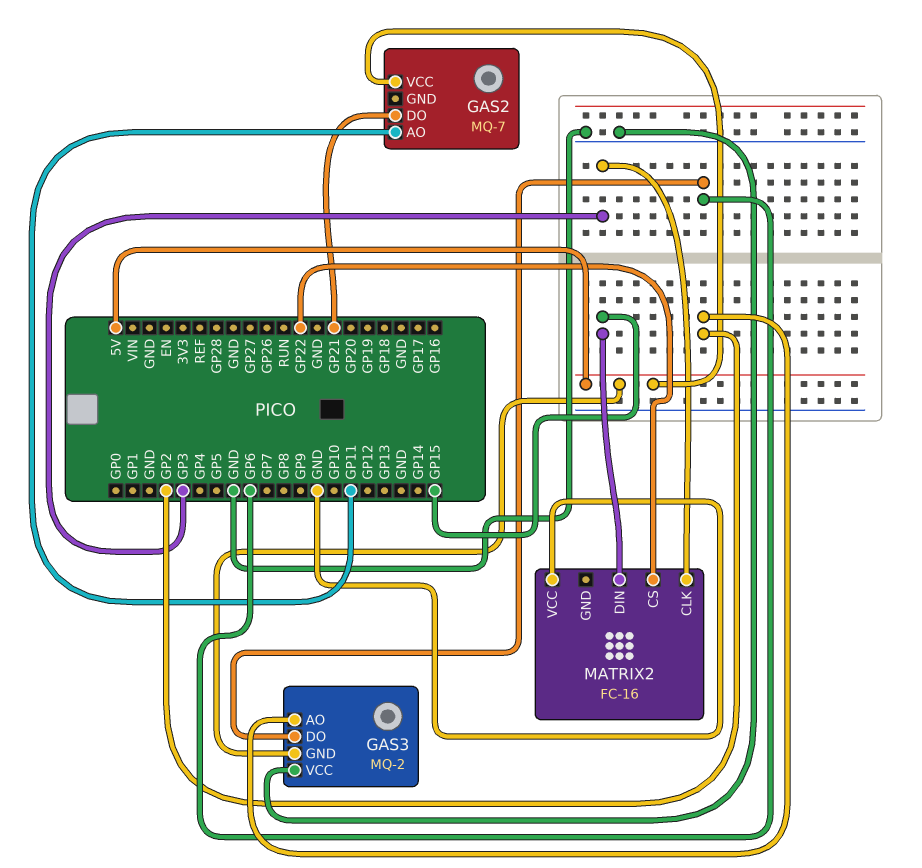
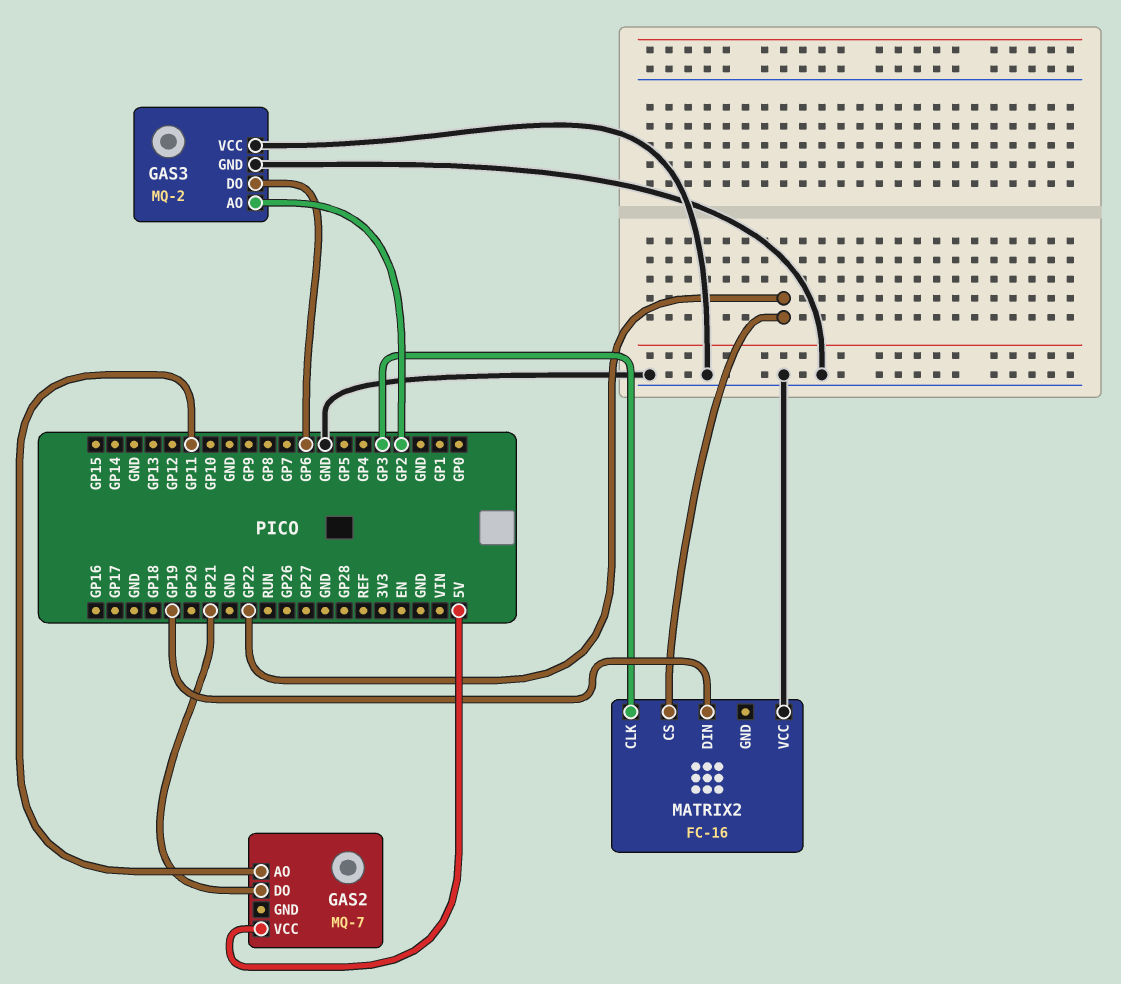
GAS3 pin GND: 5V -> GND
MATRIX2 pin DIN: GP15 -> GP19

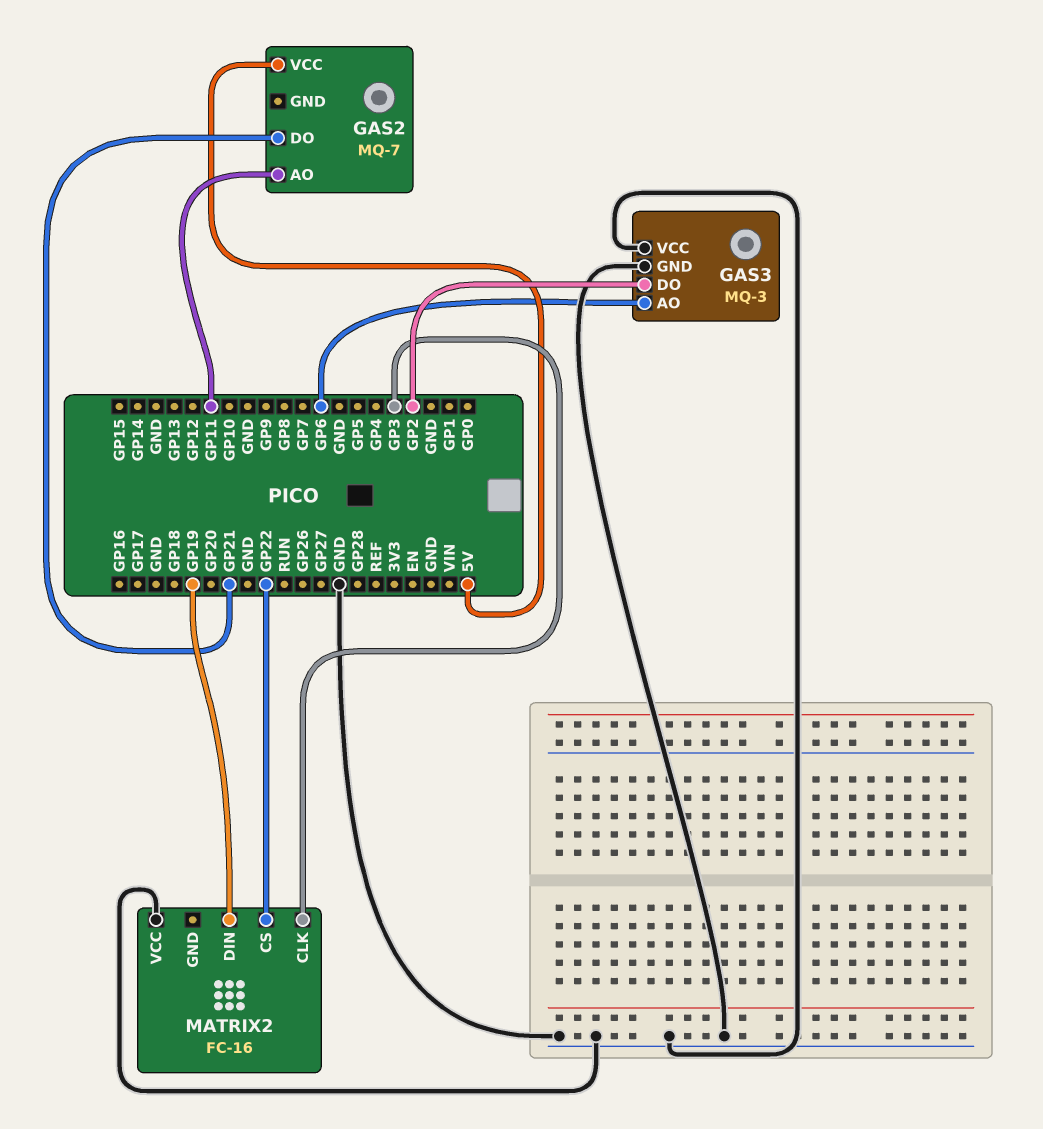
GAS3: MQ-2 -> MQ-3
GAS3 pin AO: GP2 -> GP6
GAS3 pin DO: GP6 -> GP2

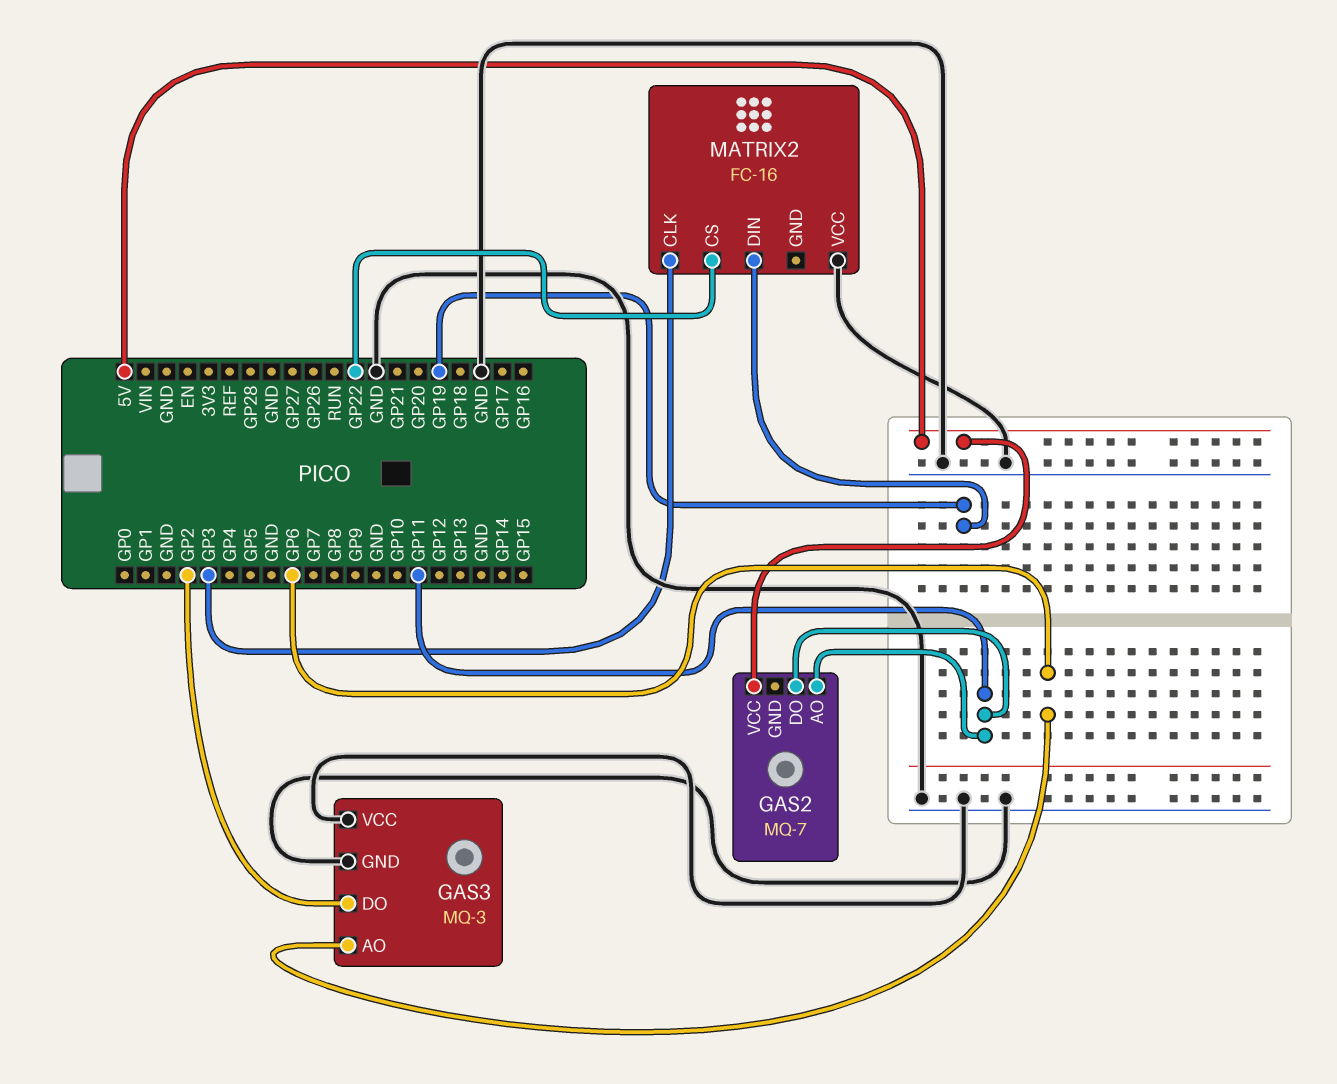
GAS2 pin DO: GP21 -> GP11

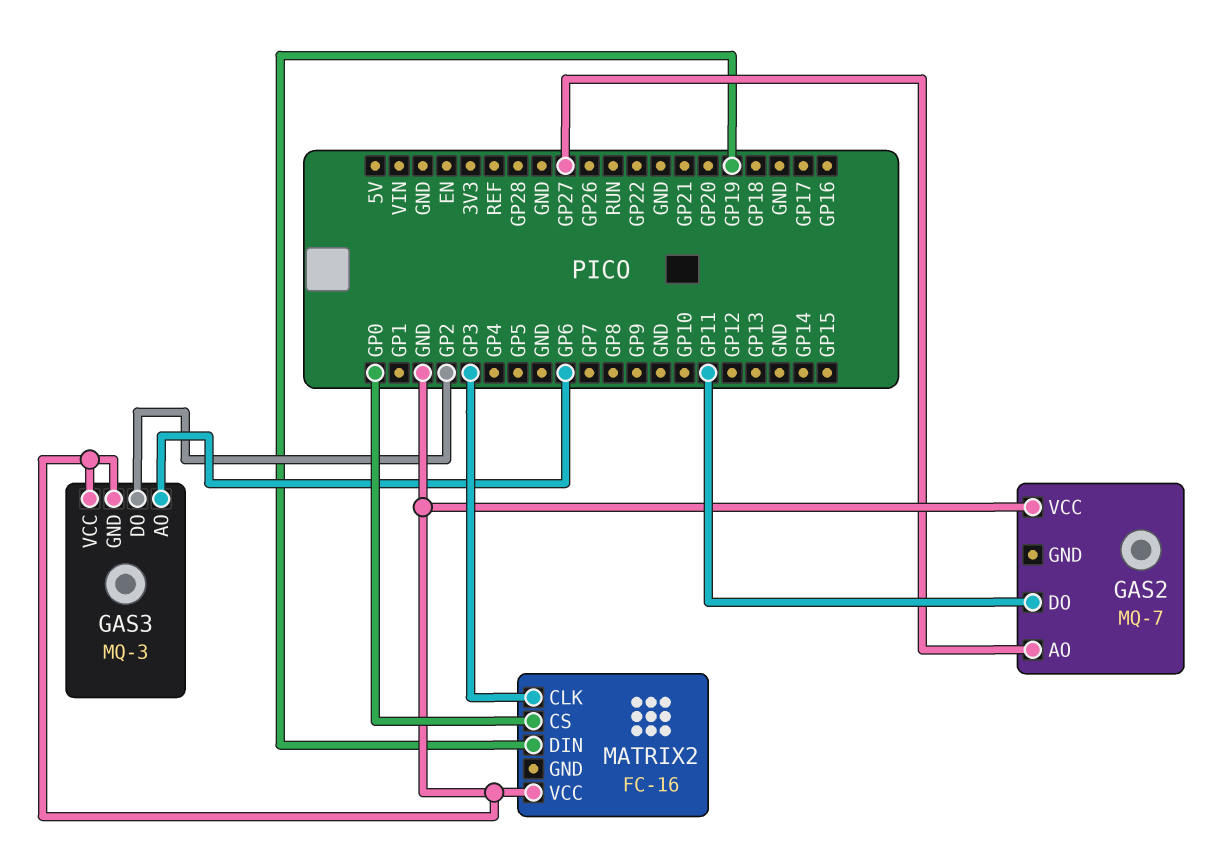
GAS2 pin AO: GP11 -> GP27
GAS2 pin VCC: 5V -> GND
MATRIX2 pin CS: GP22 -> GP0

